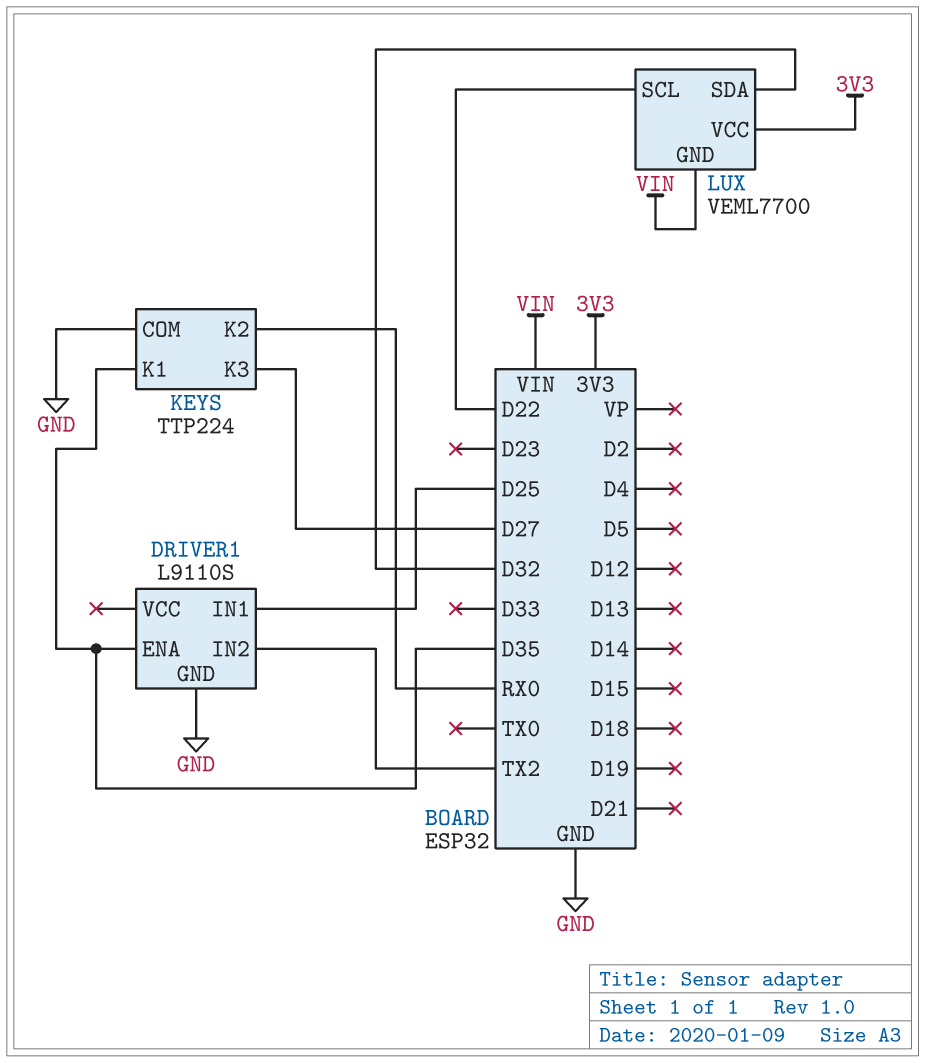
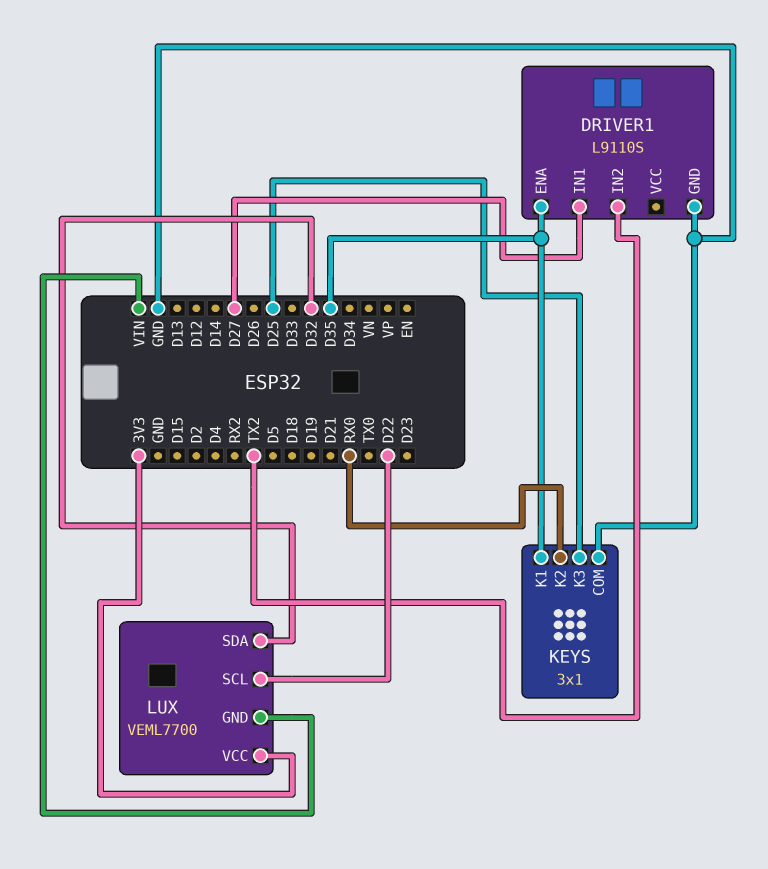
DRIVER1 pin IN1: D25 -> D27
KEYS: TTP224 -> 3x1
KEYS pin K3: D27 -> D25

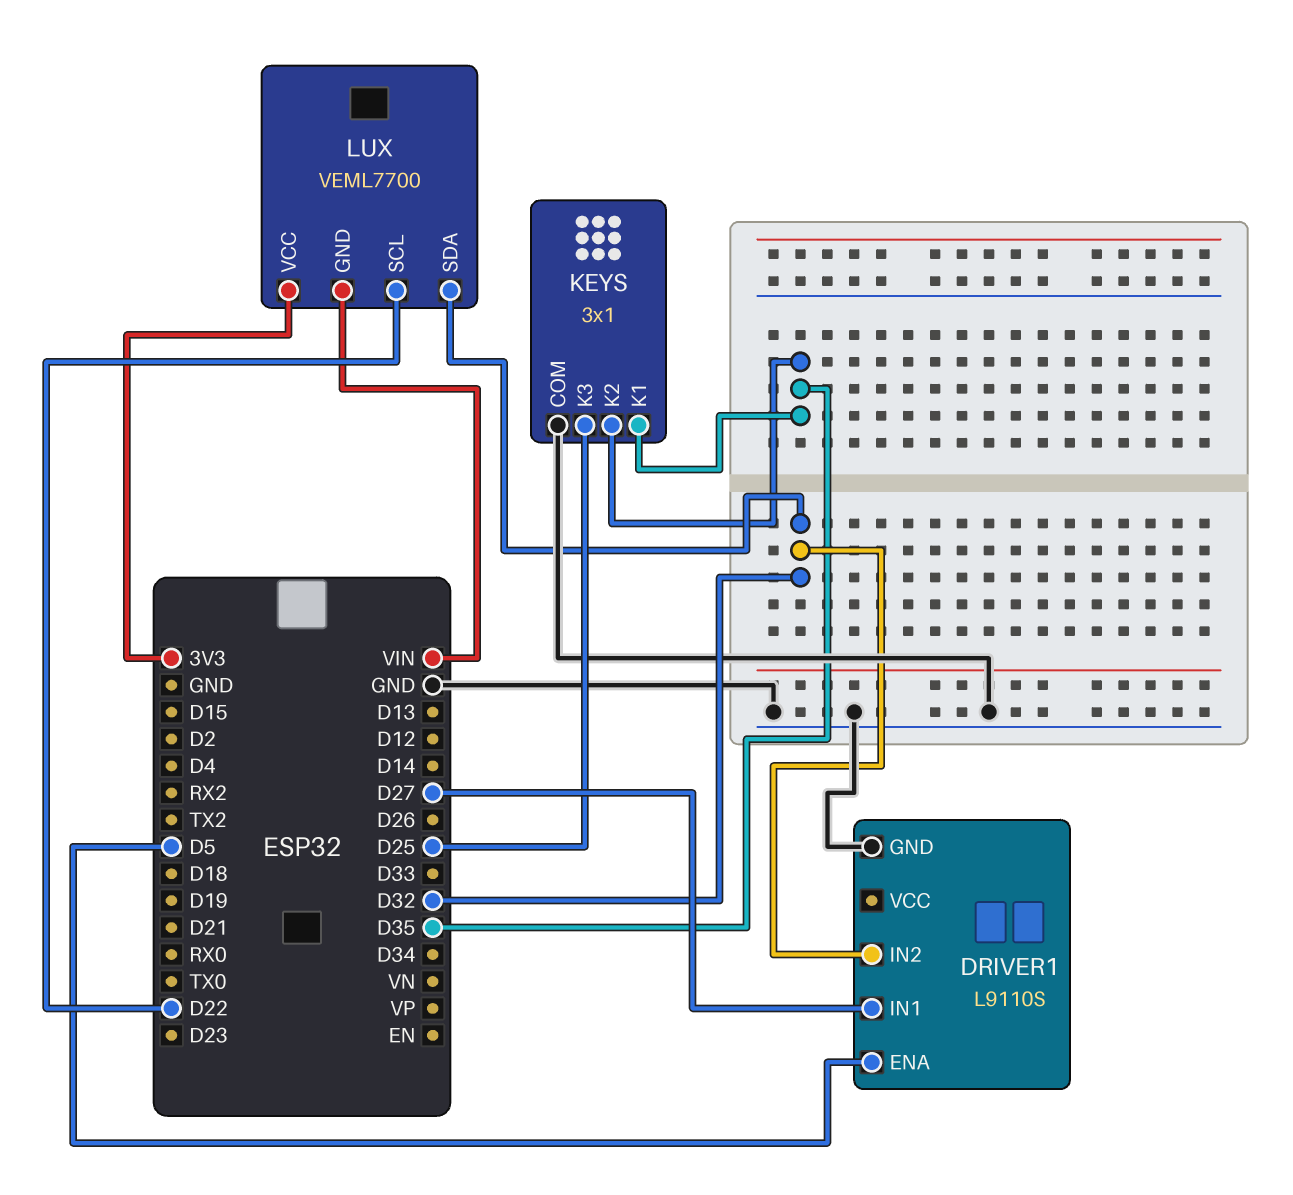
DRIVER1 pin ENA: D35 -> D5
DRIVER1 pin IN2: TX2 -> D32
KEYS pin K2: RX0 -> D35

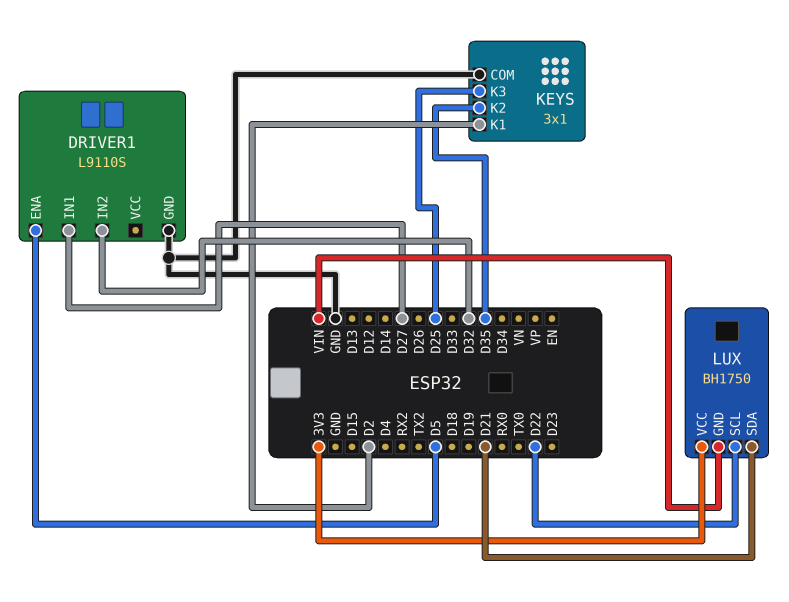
KEYS pin K1: D35 -> D2
LUX: VEML7700 -> BH1750
LUX pin SDA: D32 -> D21

